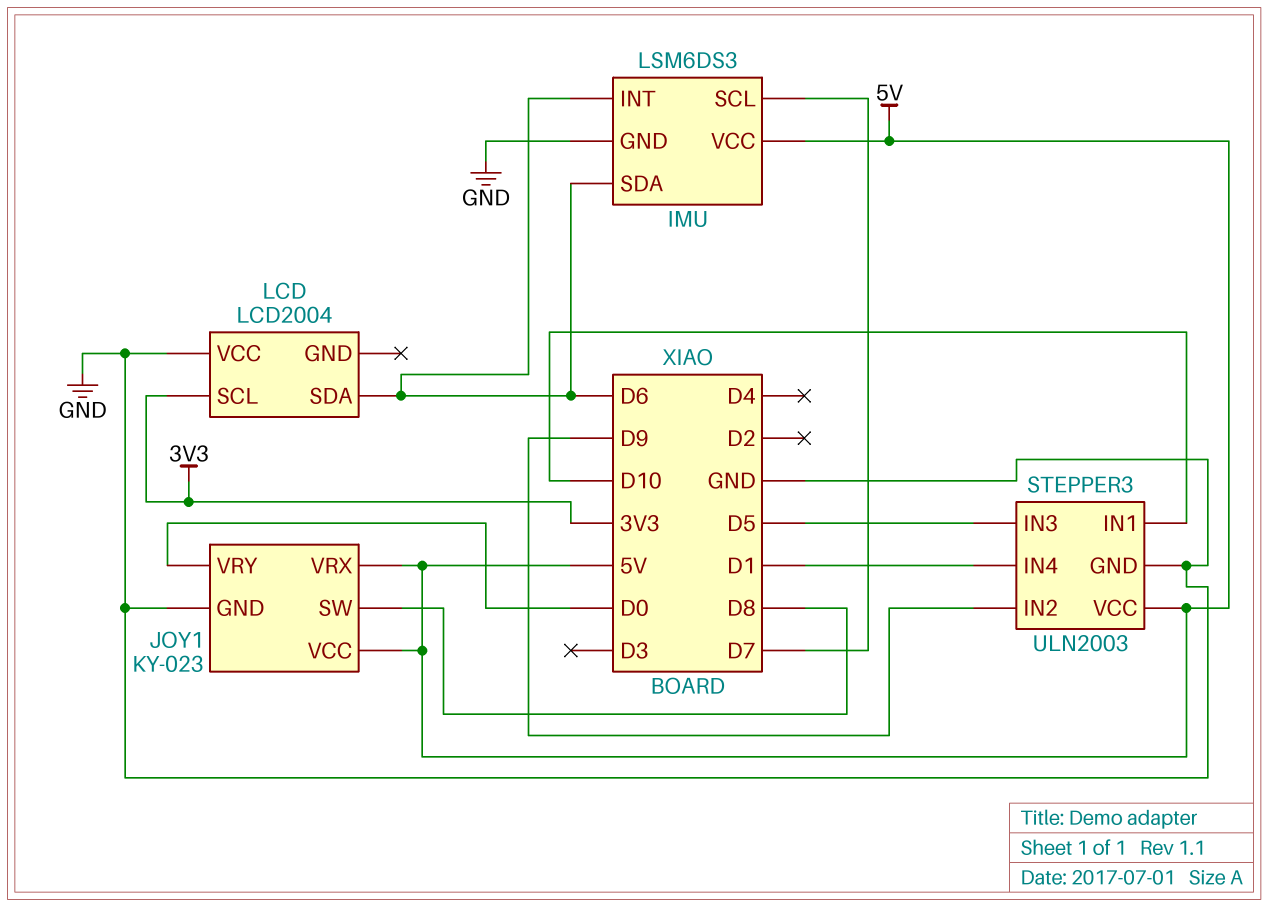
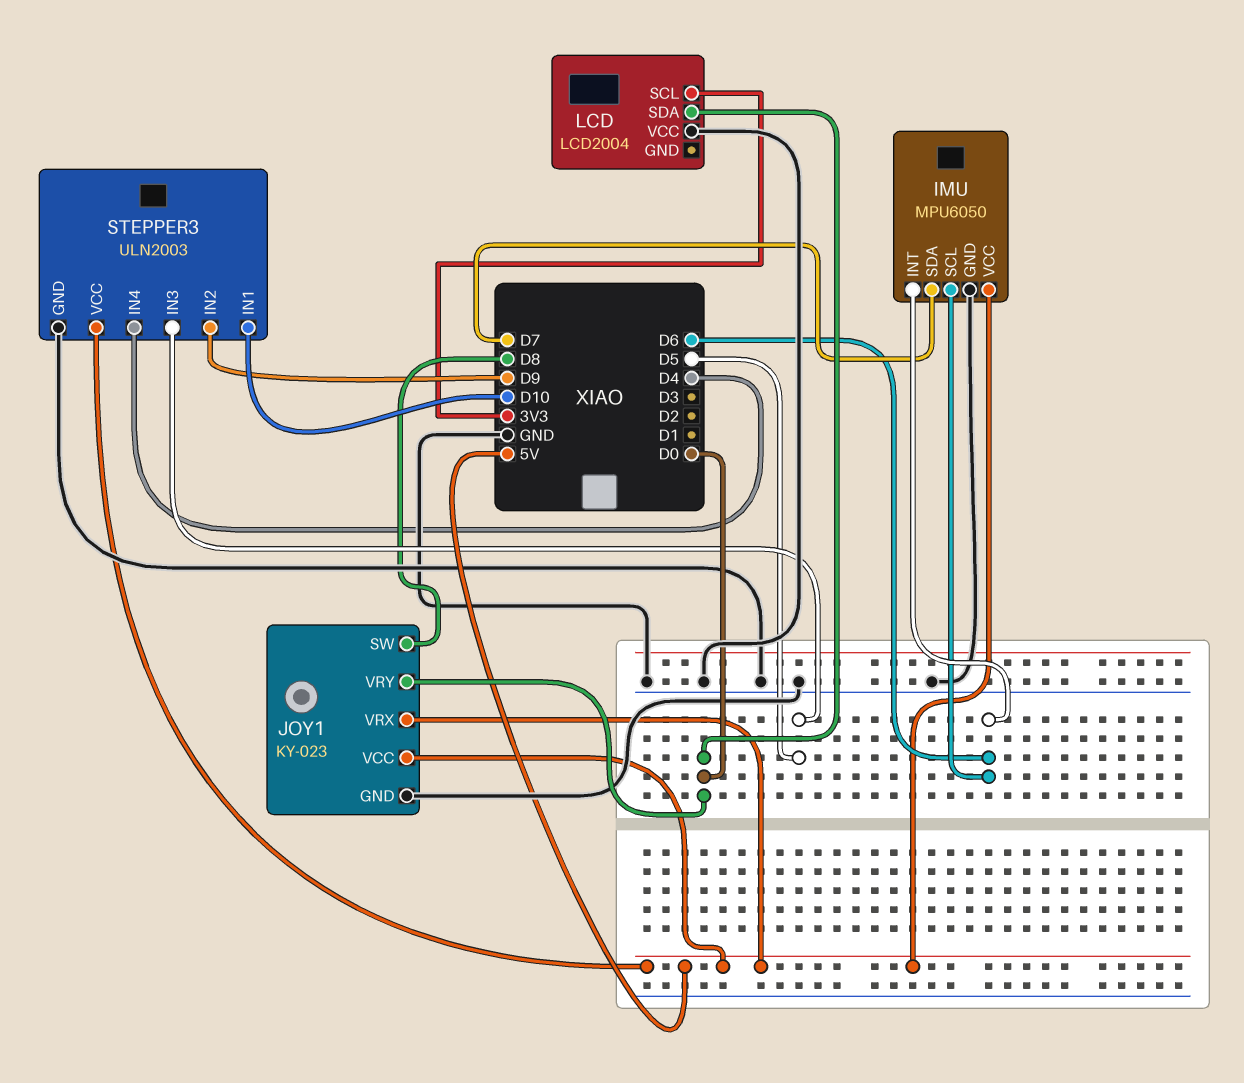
IMU: LSM6DS3 -> MPU6050
IMU pin SCL: D7 -> D6
IMU pin SDA: D6 -> D7
LCD pin SDA: D6 -> D0
STEPPER3 pin IN4: D1 -> D4

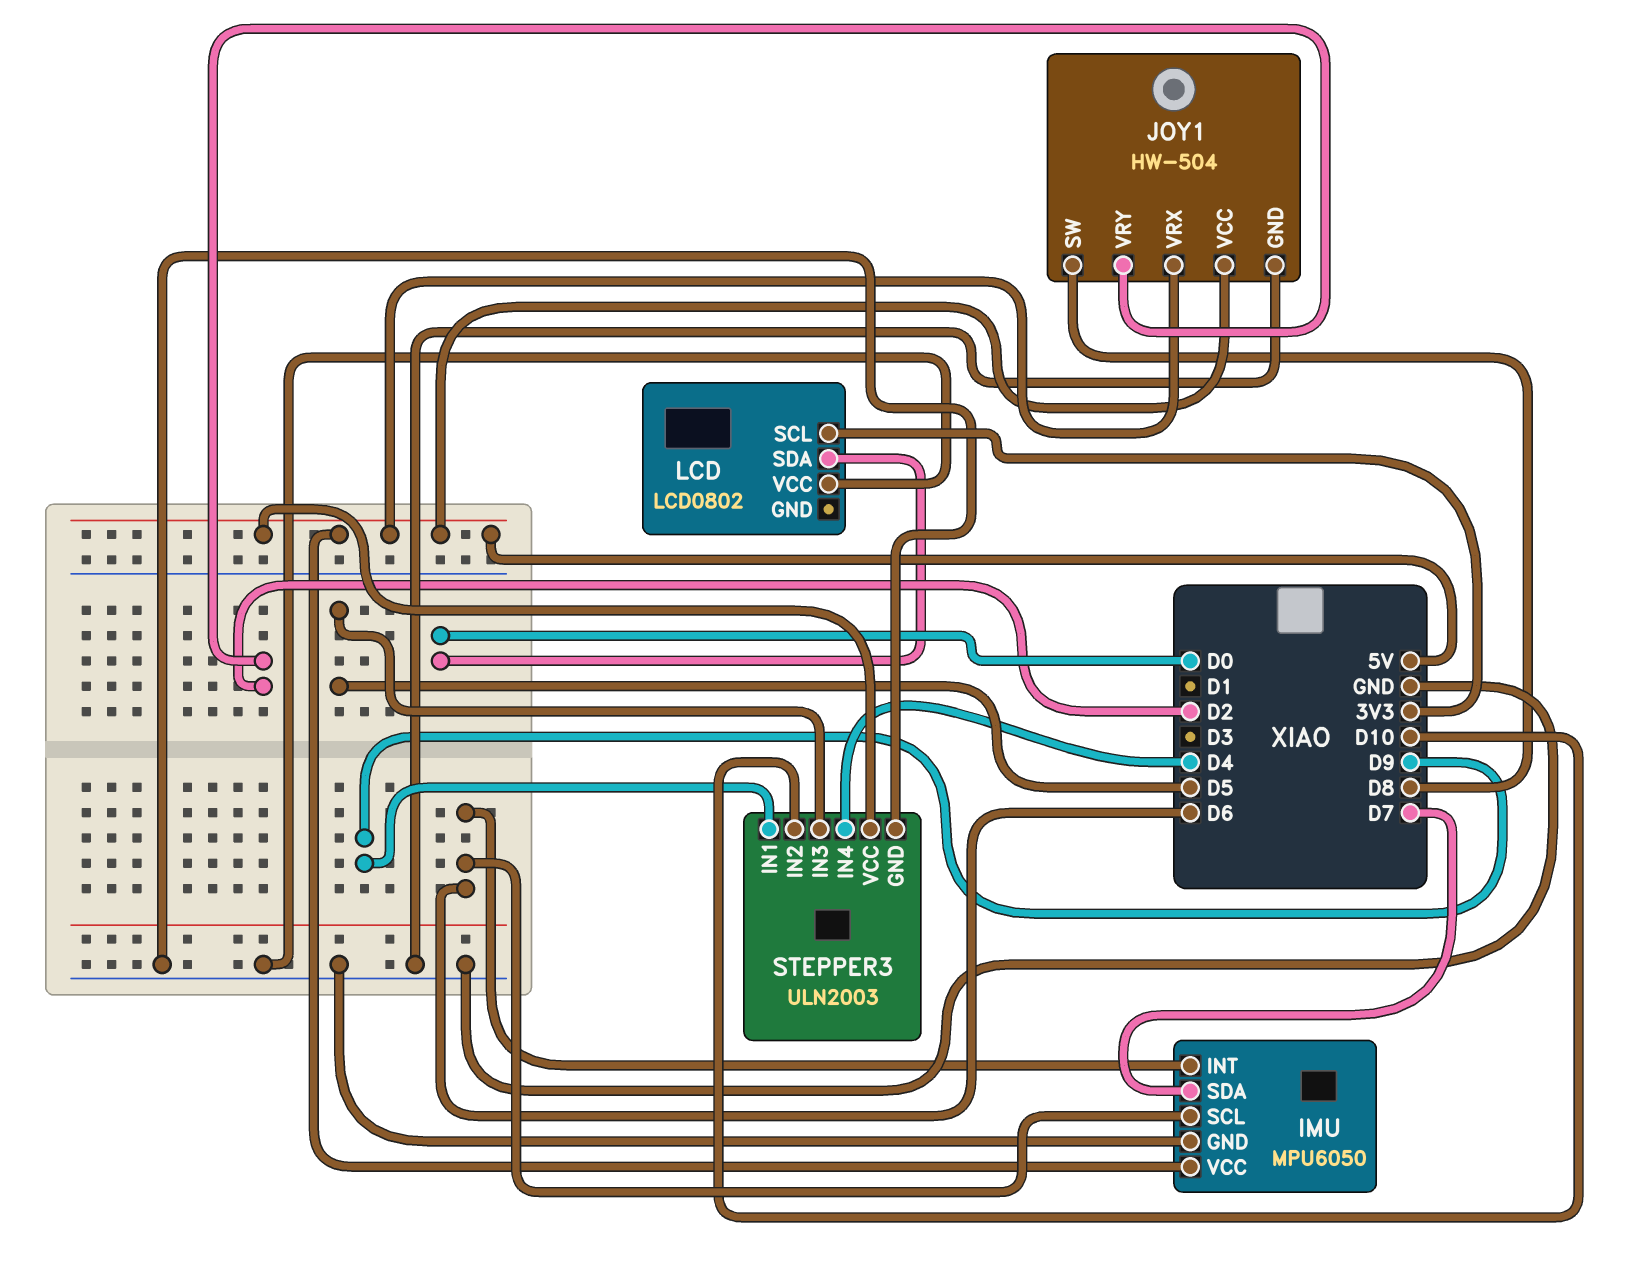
JOY1: KY-023 -> HW-504
JOY1 pin VRY: D0 -> D2
LCD: LCD2004 -> LCD0802
STEPPER3 pin IN1: D10 -> D9
STEPPER3 pin IN2: D9 -> D10

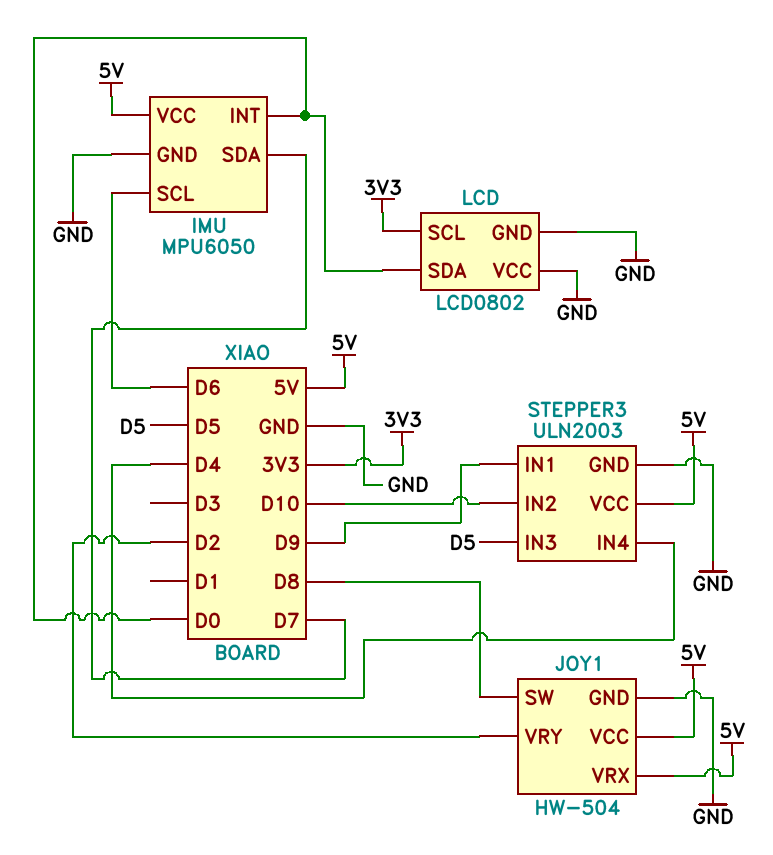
IMU pin INT: D6 -> D0
LCD pin GND: none -> GND

